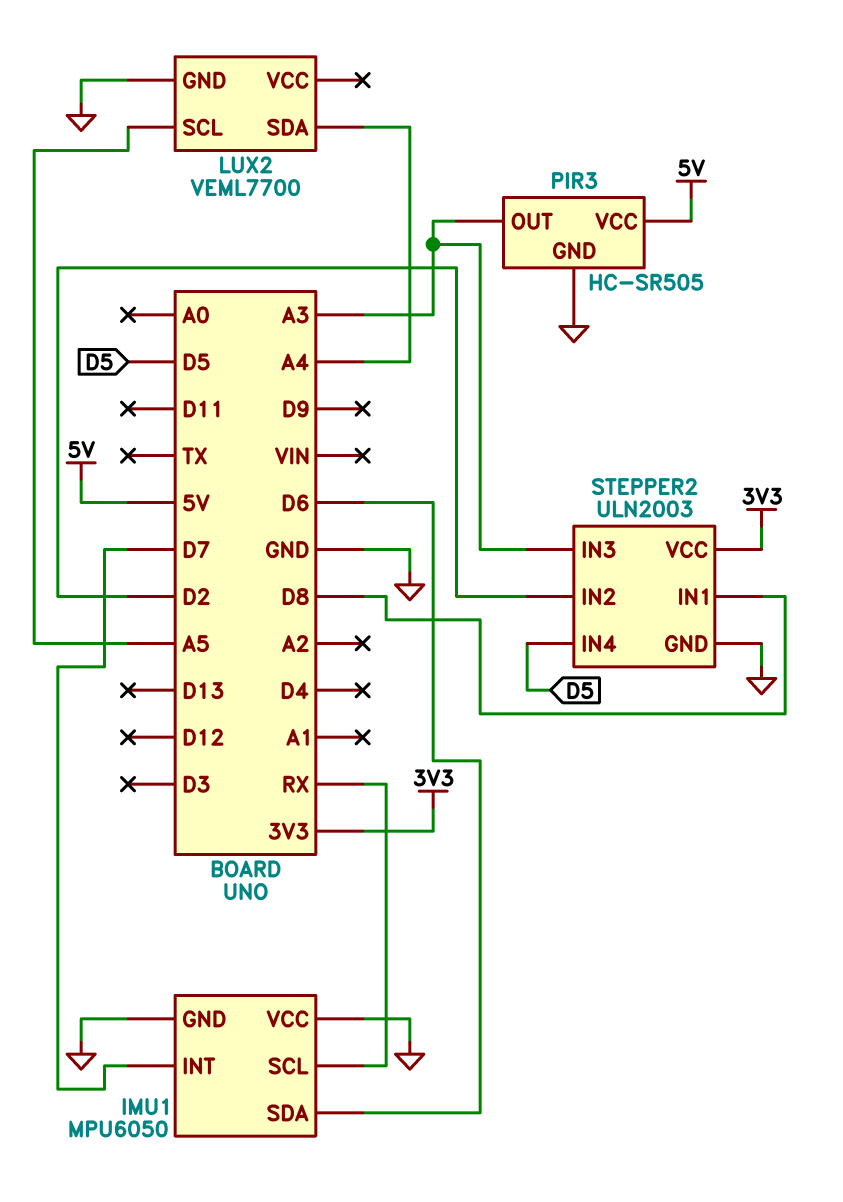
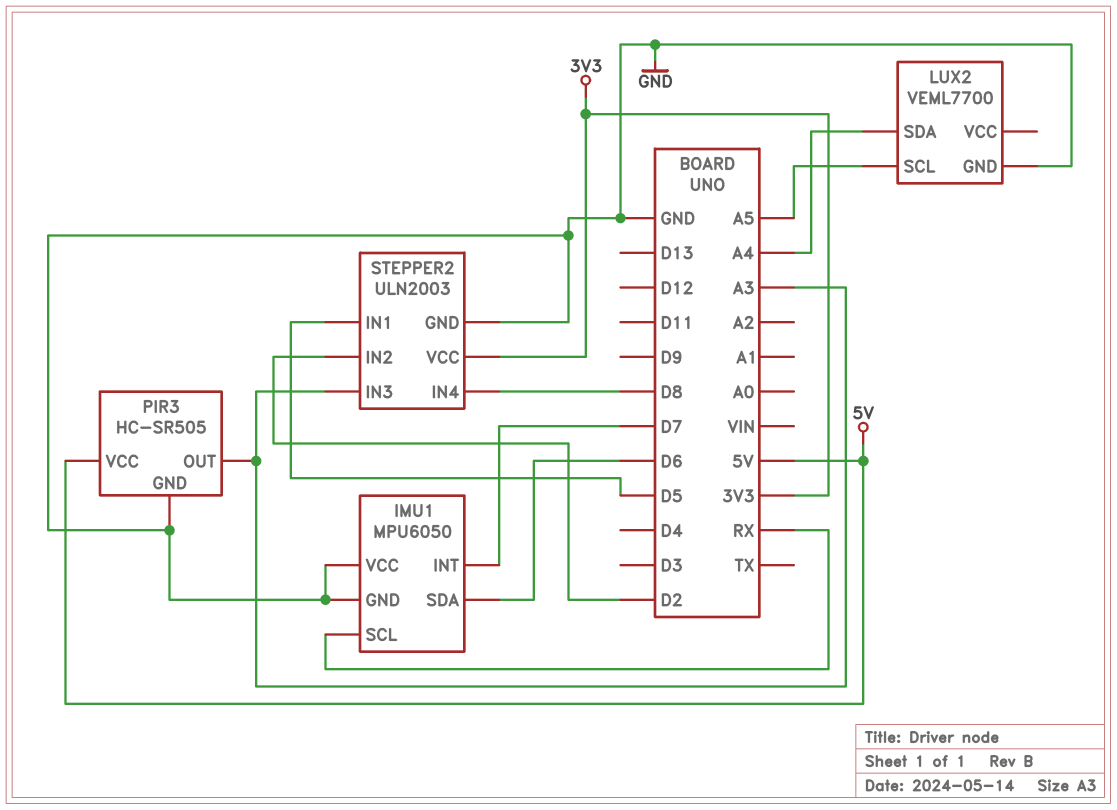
STEPPER2 pin IN1: D8 -> D5
STEPPER2 pin IN4: D5 -> D8

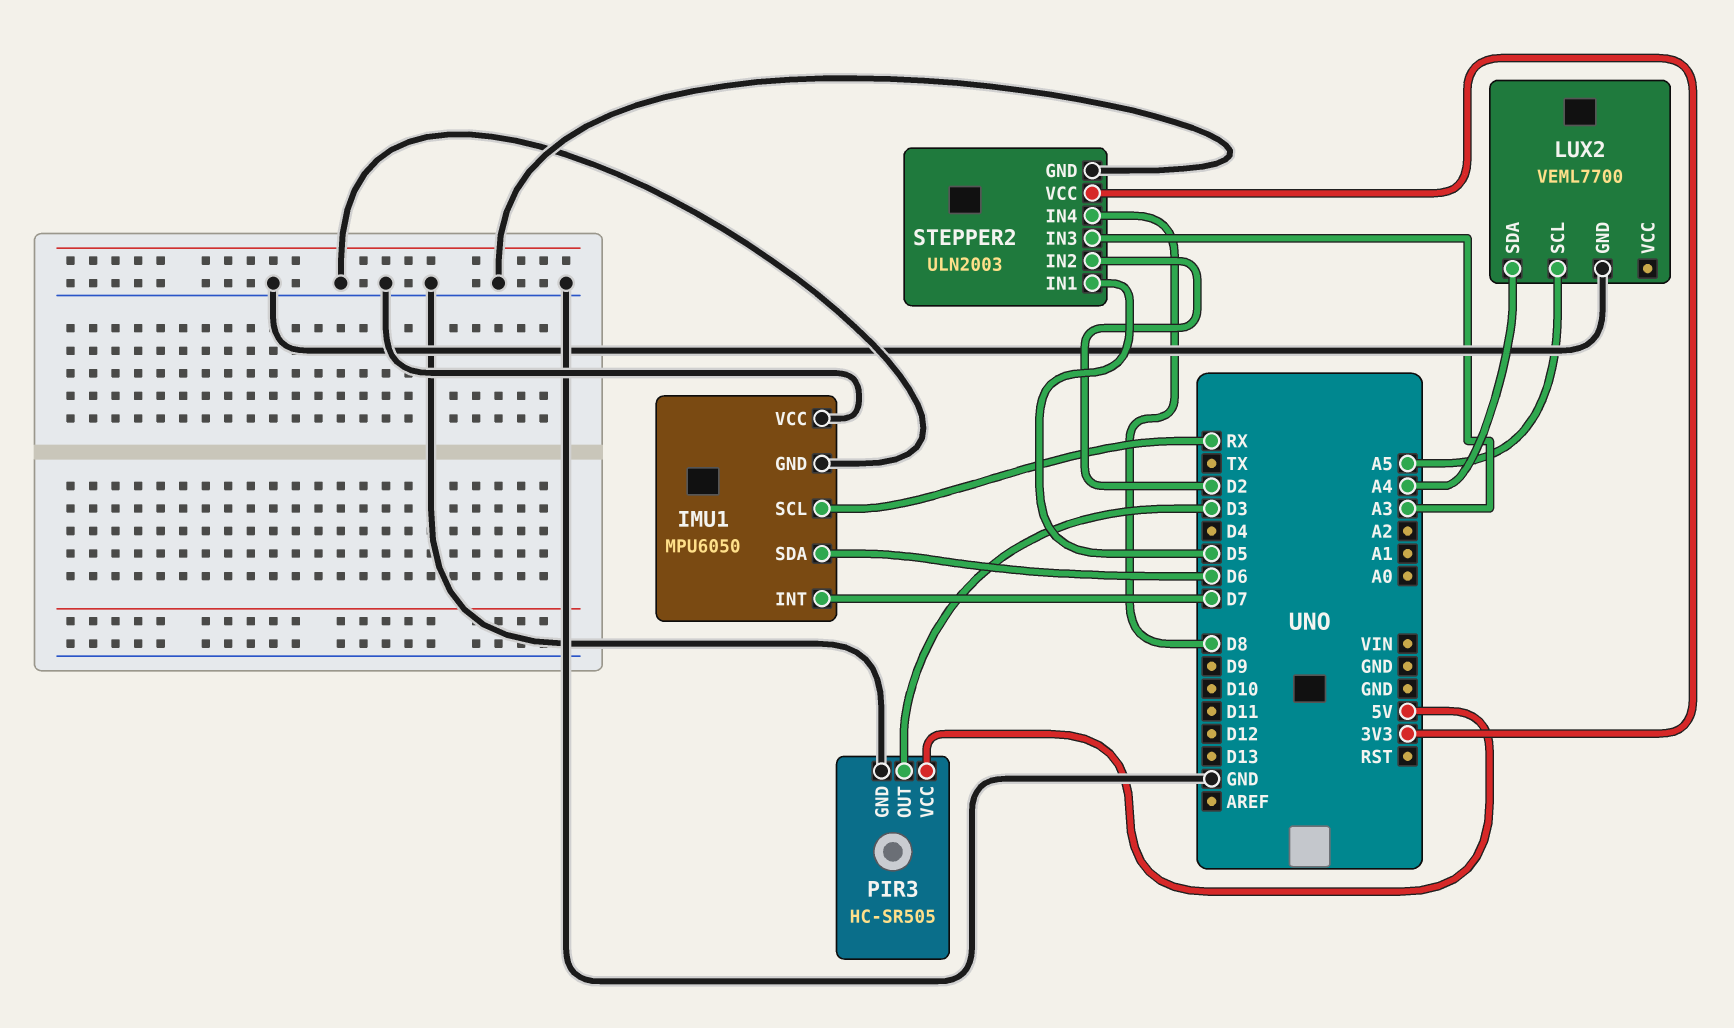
PIR3 pin OUT: A3 -> D3

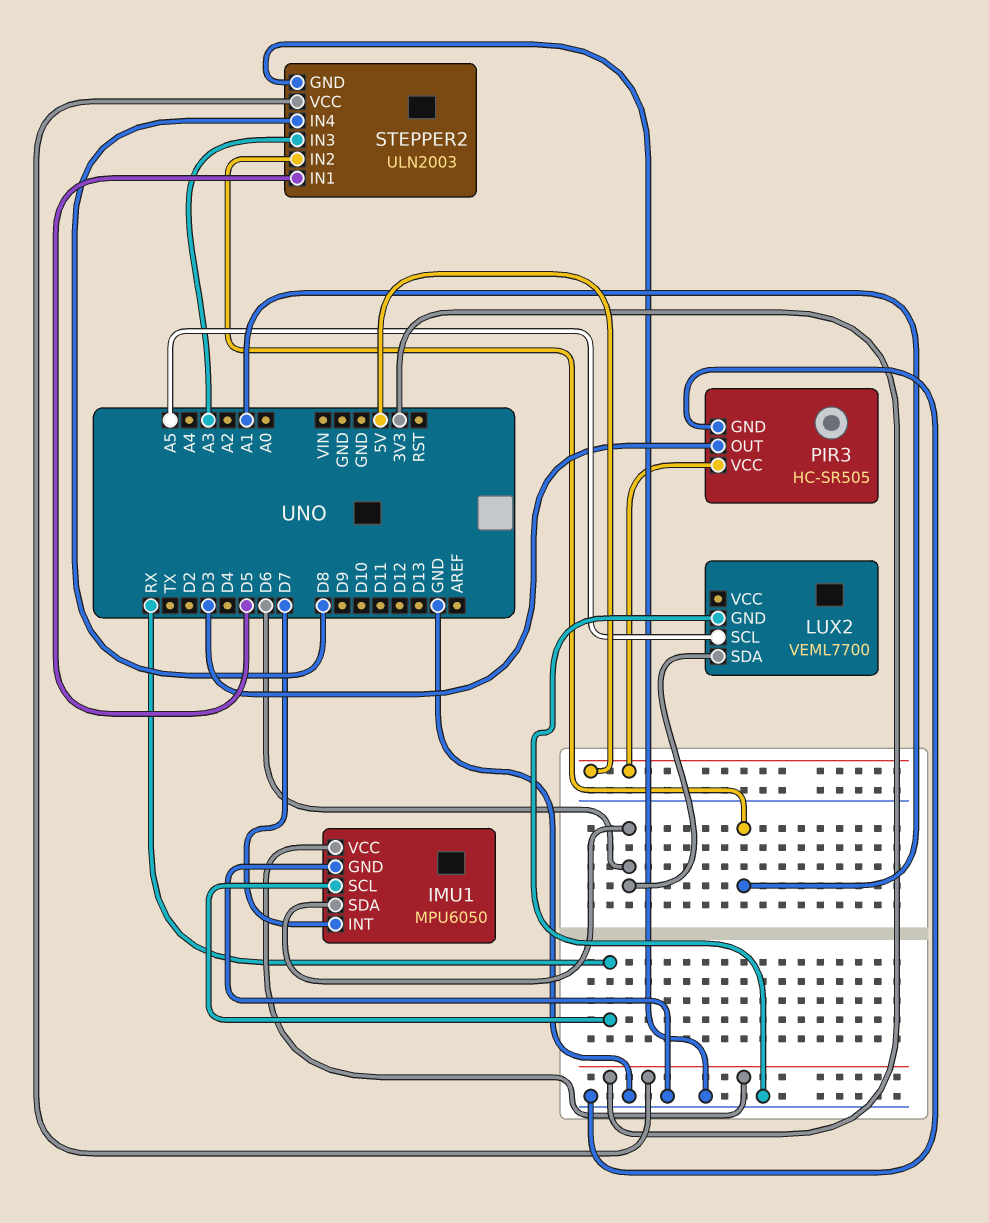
IMU1 pin VCC: GND -> 3V3
LUX2 pin SDA: A4 -> D6
STEPPER2 pin IN2: D2 -> A1

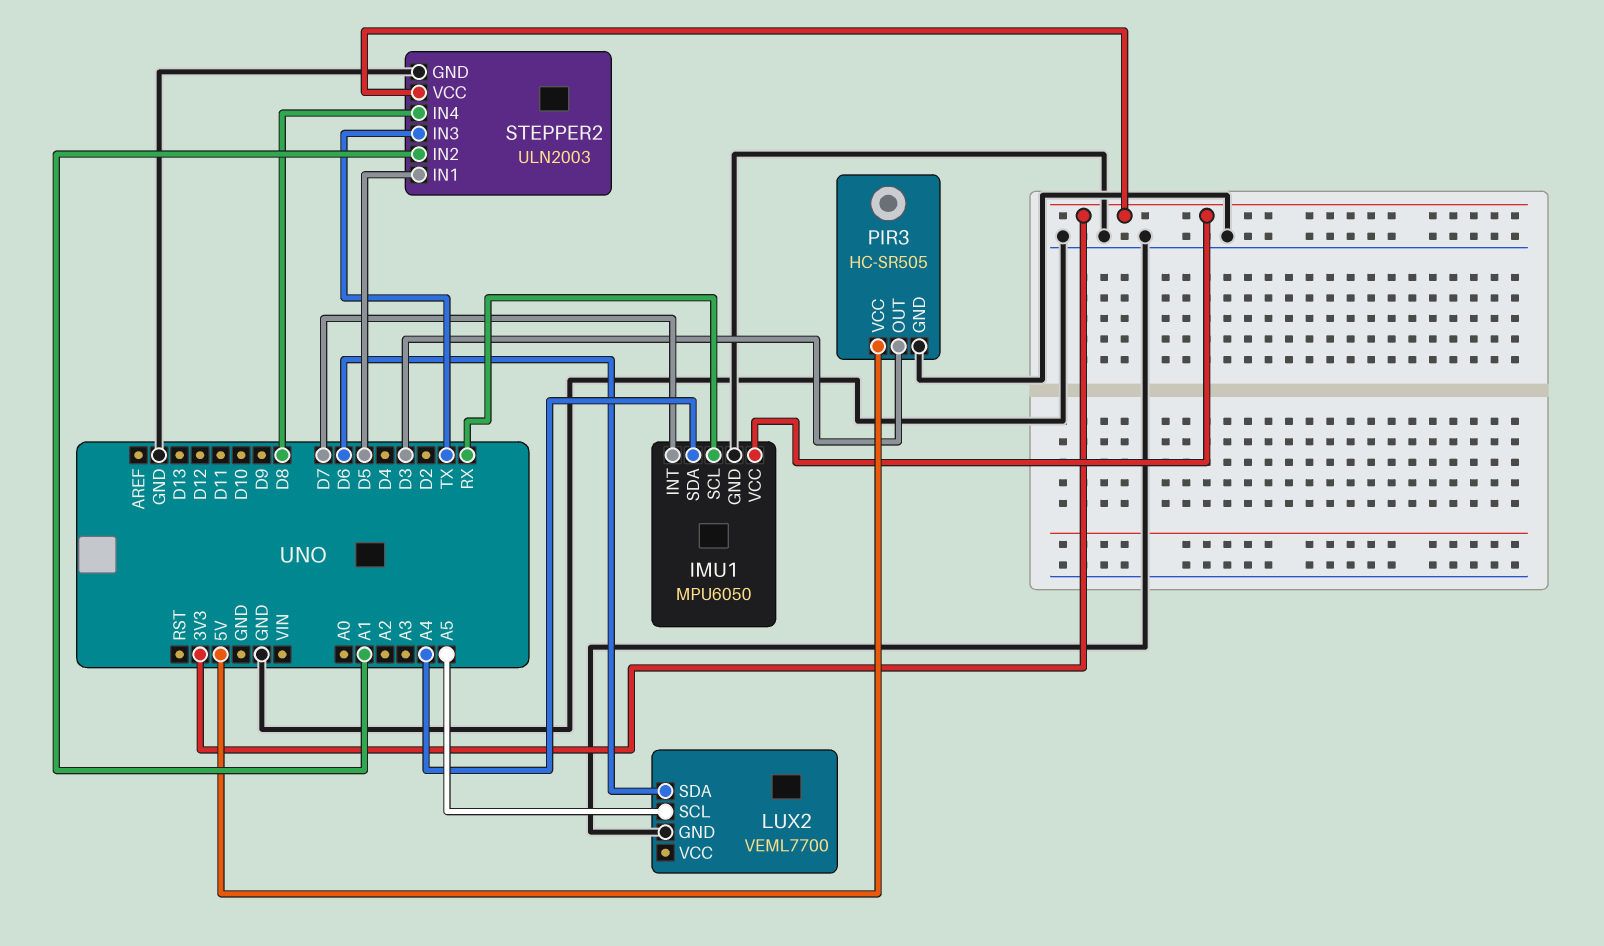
IMU1 pin SDA: D6 -> A4
STEPPER2 pin IN3: A3 -> TX

